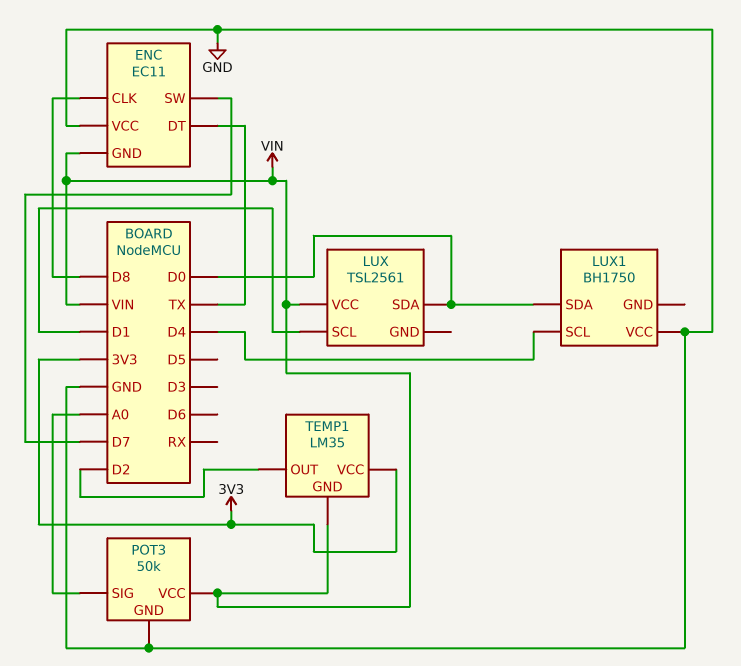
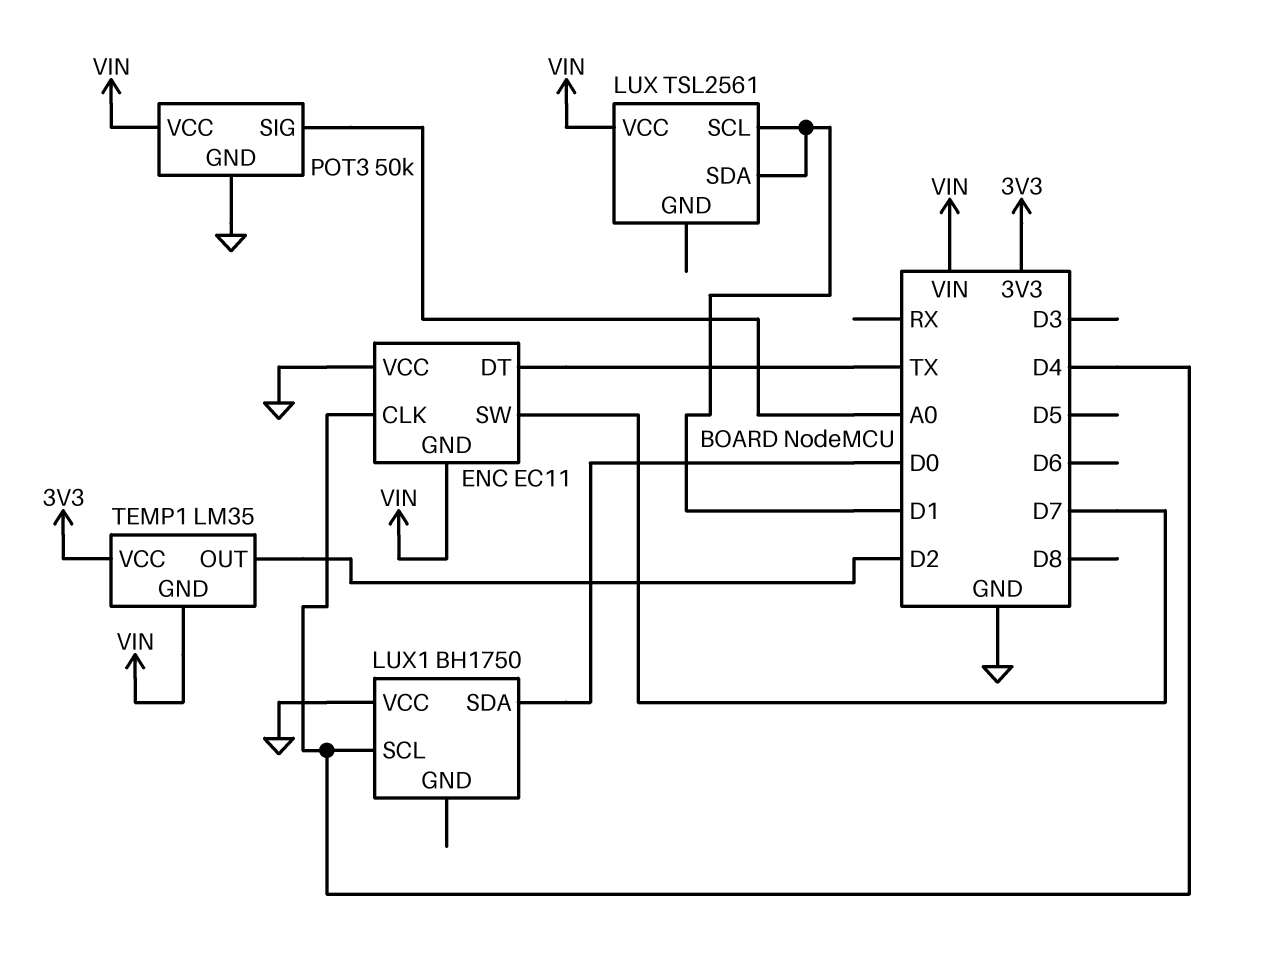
ENC pin CLK: D8 -> D4
LUX pin SDA: D0 -> D1

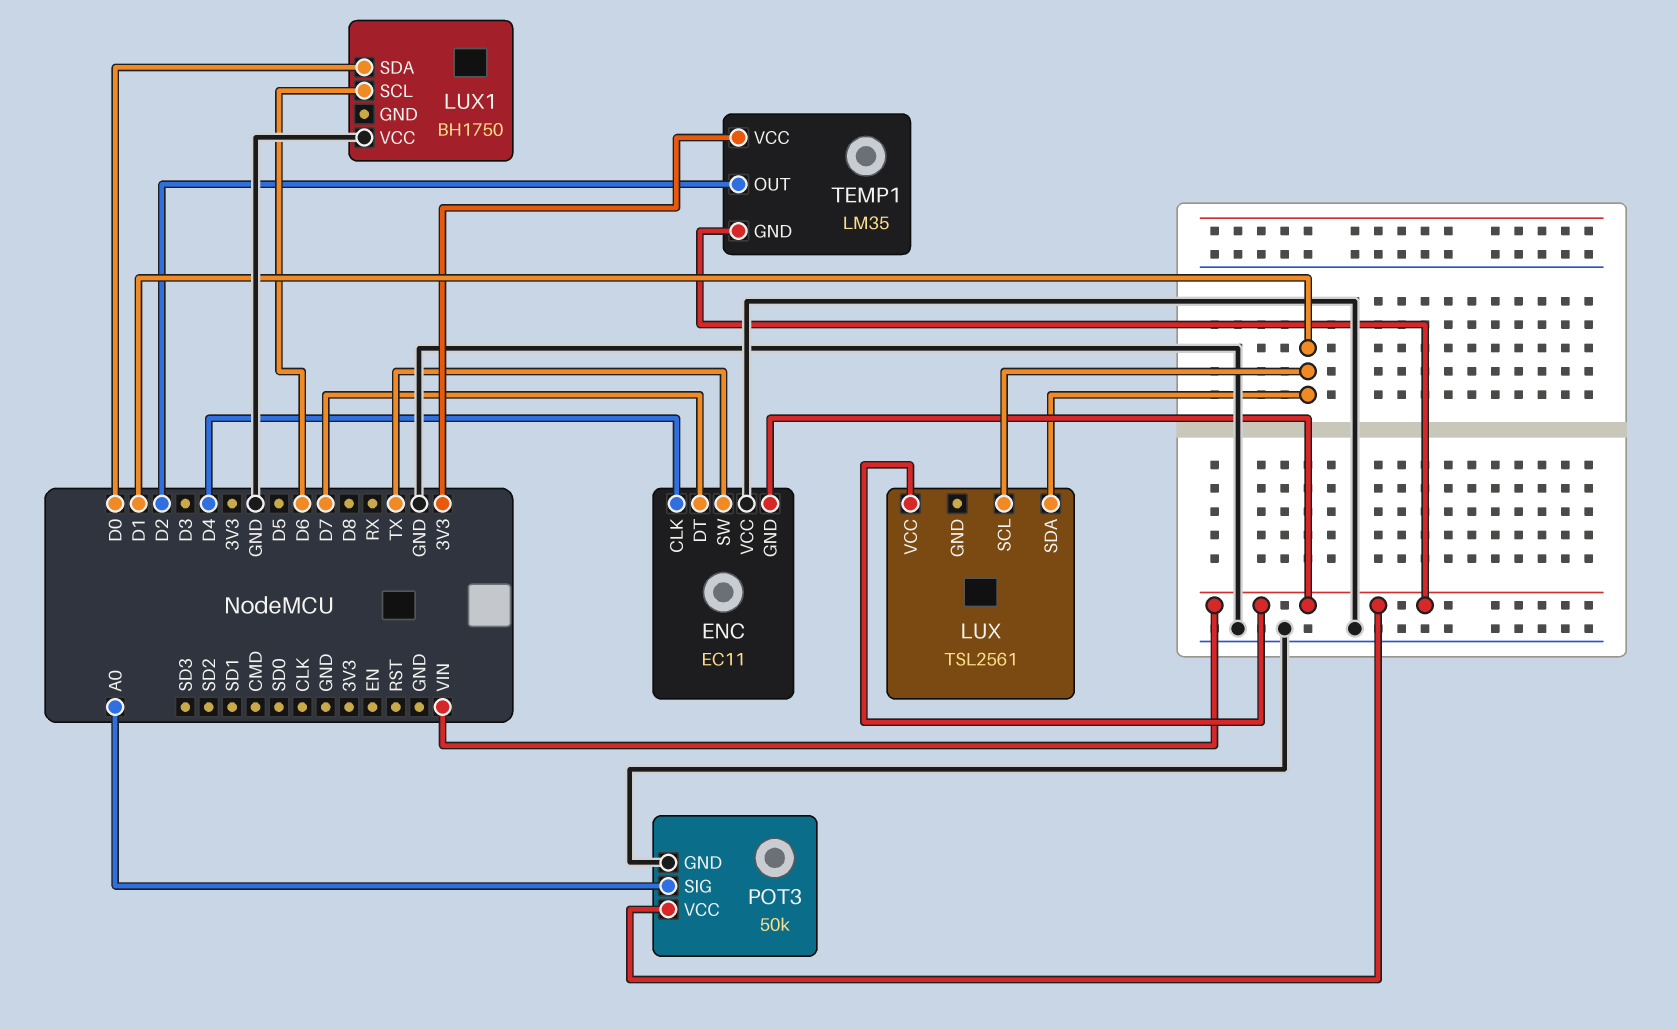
ENC pin DT: TX -> D7
ENC pin SW: D7 -> TX
LUX1 pin SCL: D4 -> D6

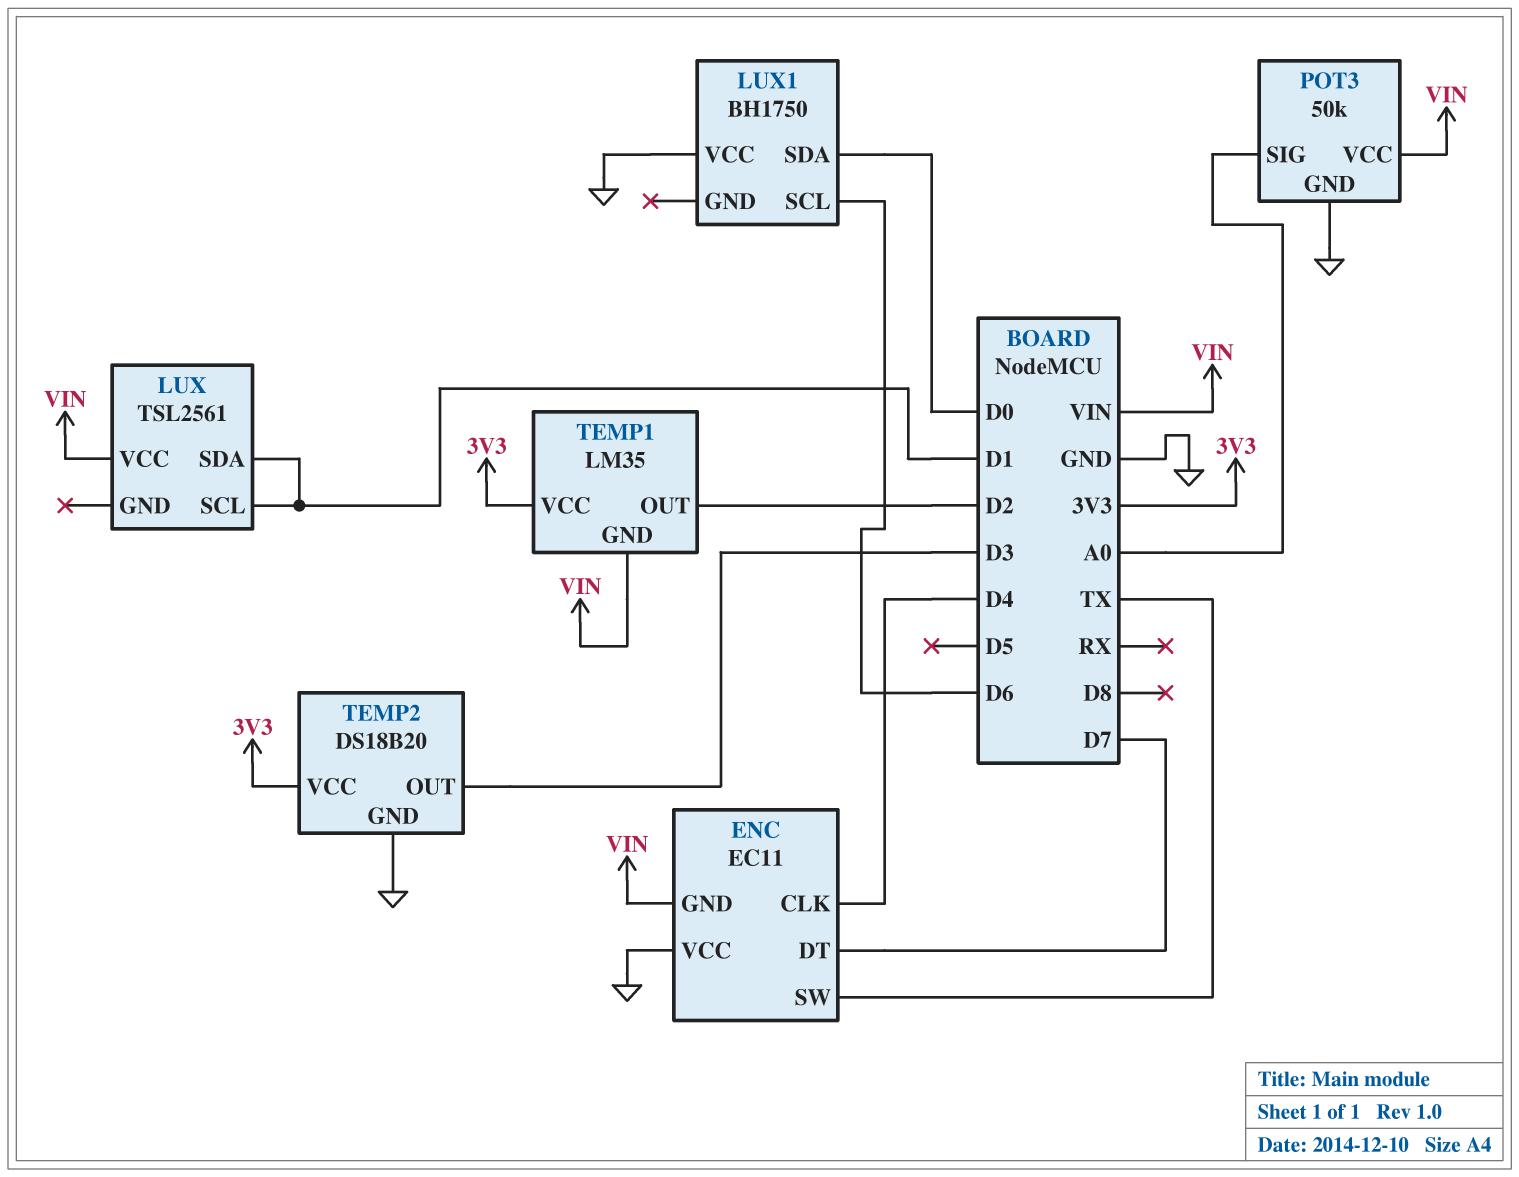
TEMP2: none -> DS18B20
TEMP2 pin GND: none -> GND
TEMP2 pin OUT: none -> D3
TEMP2 pin VCC: none -> 3V3

